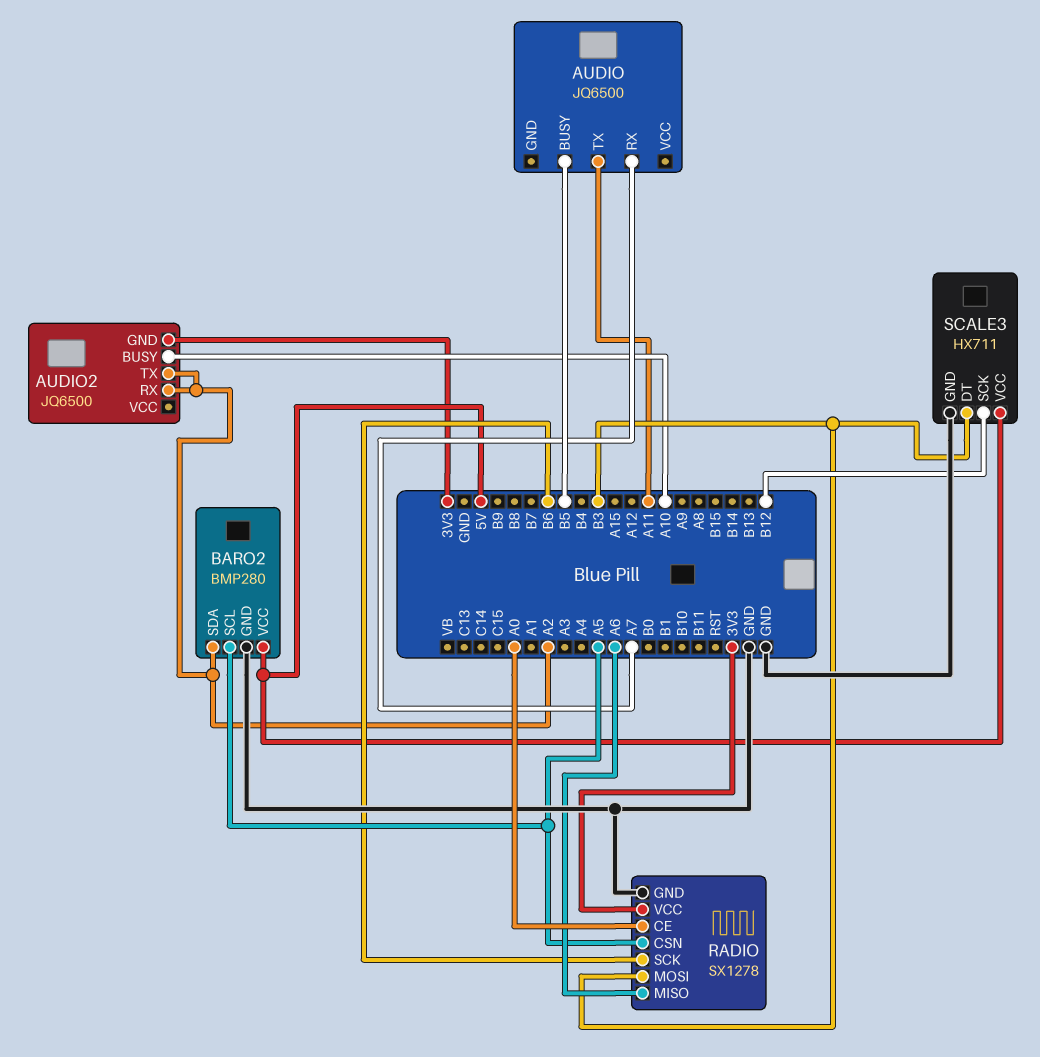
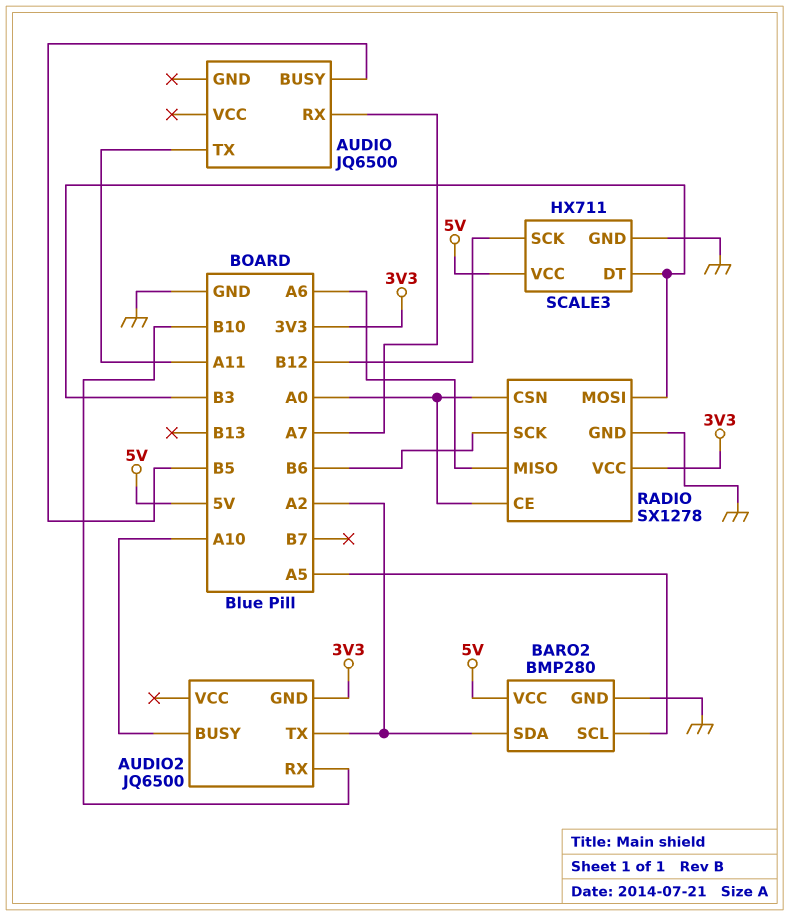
AUDIO2 pin RX: A2 -> B10
RADIO pin CSN: A5 -> A0

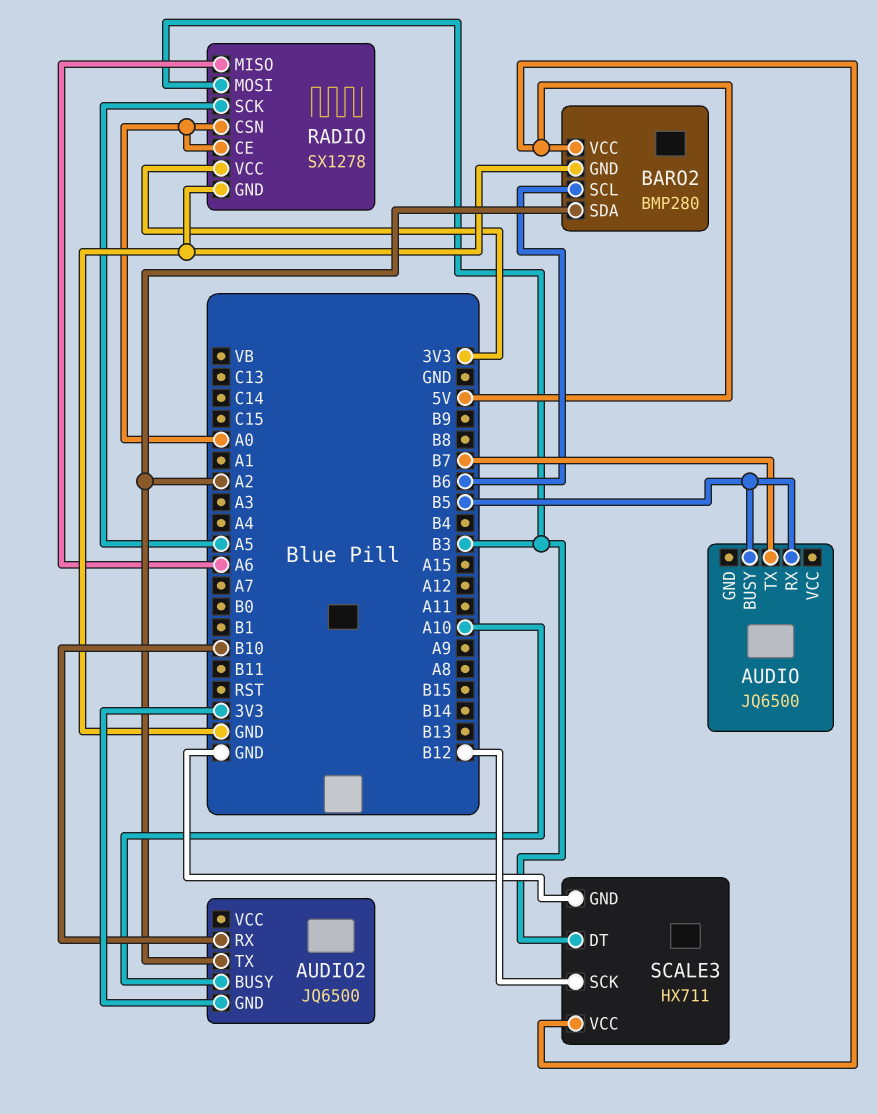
AUDIO pin RX: A7 -> B5
AUDIO pin TX: A11 -> B7
BARO2 pin SCL: A5 -> B6
RADIO pin SCK: B6 -> A5

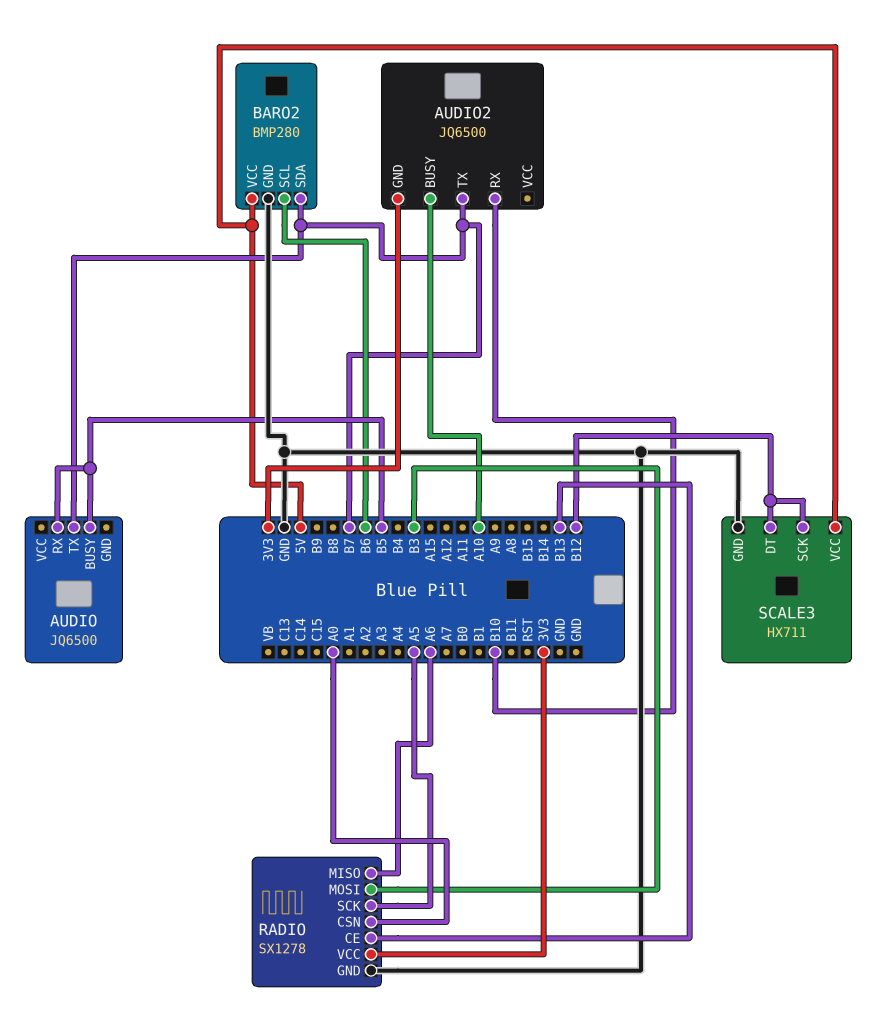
AUDIO2 pin TX: A2 -> B7
BARO2 pin SDA: A2 -> B7
RADIO pin CE: A0 -> B13
SCALE3 pin DT: B3 -> B12

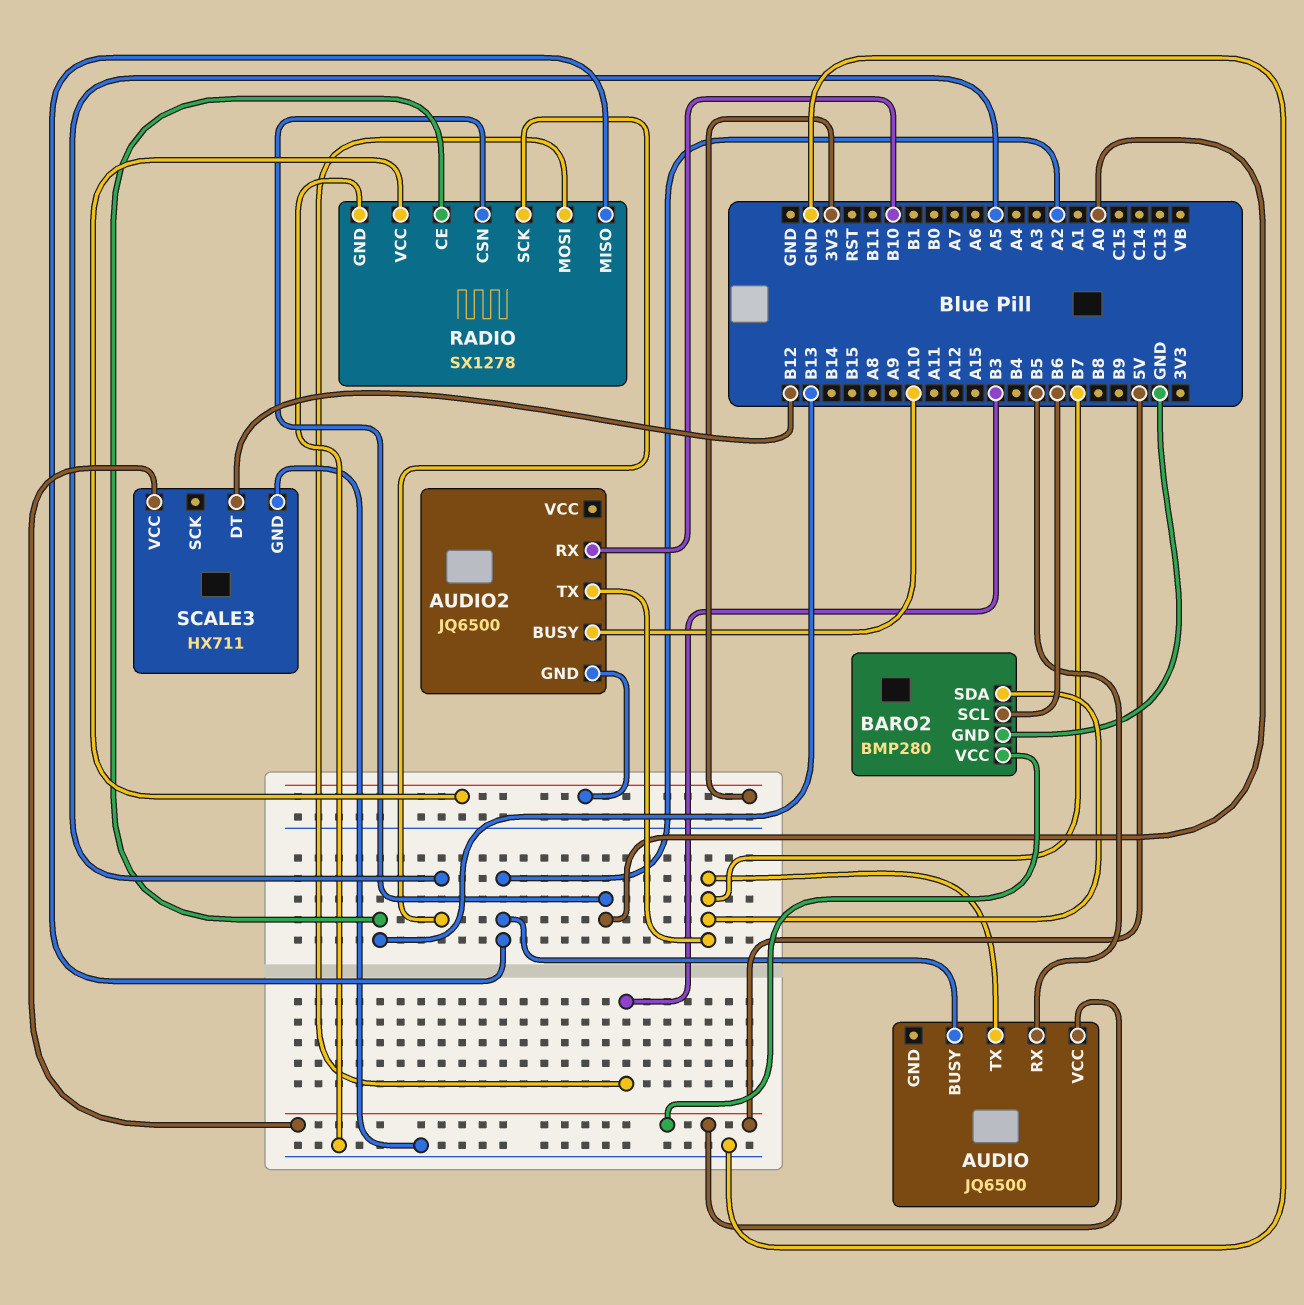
AUDIO pin BUSY: B5 -> A2
AUDIO pin VCC: none -> 5V
RADIO pin MISO: A6 -> A2
SCALE3 pin SCK: B12 -> none

